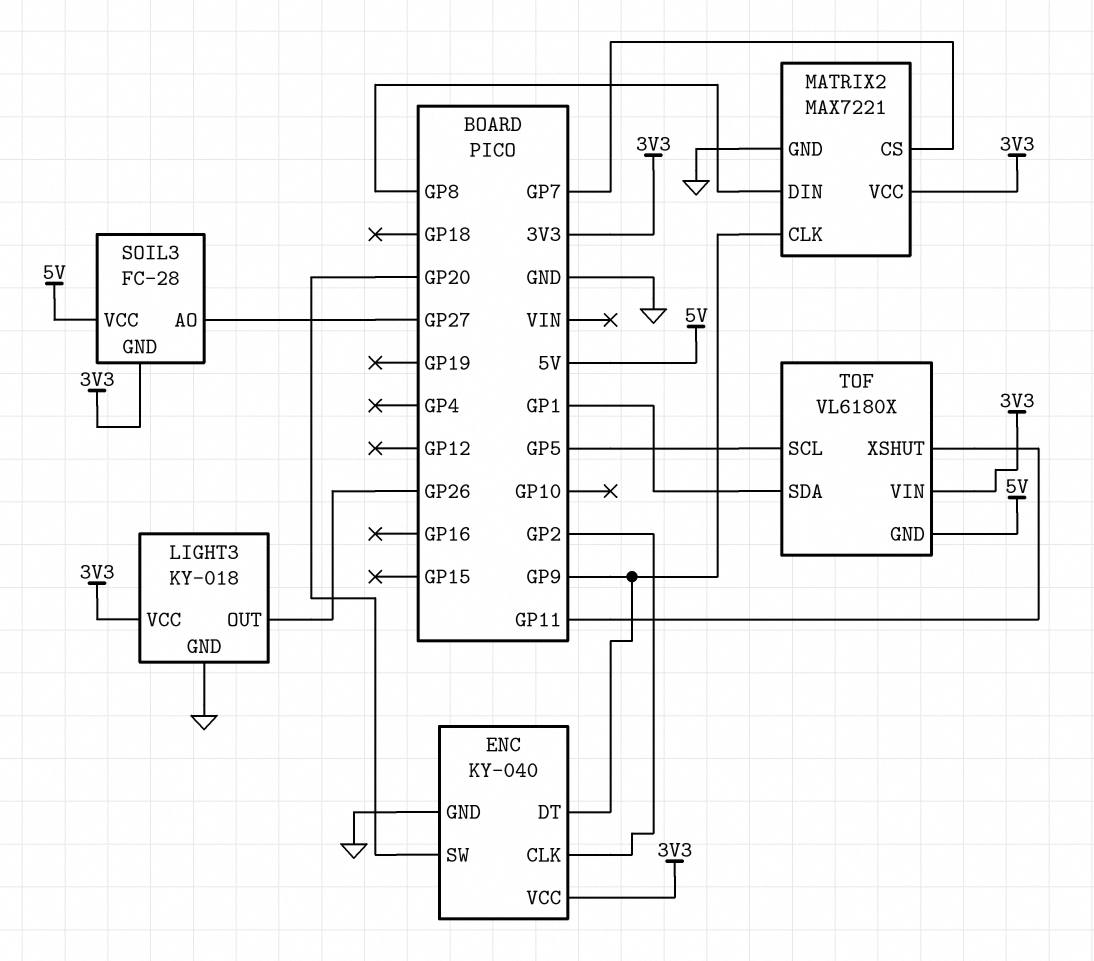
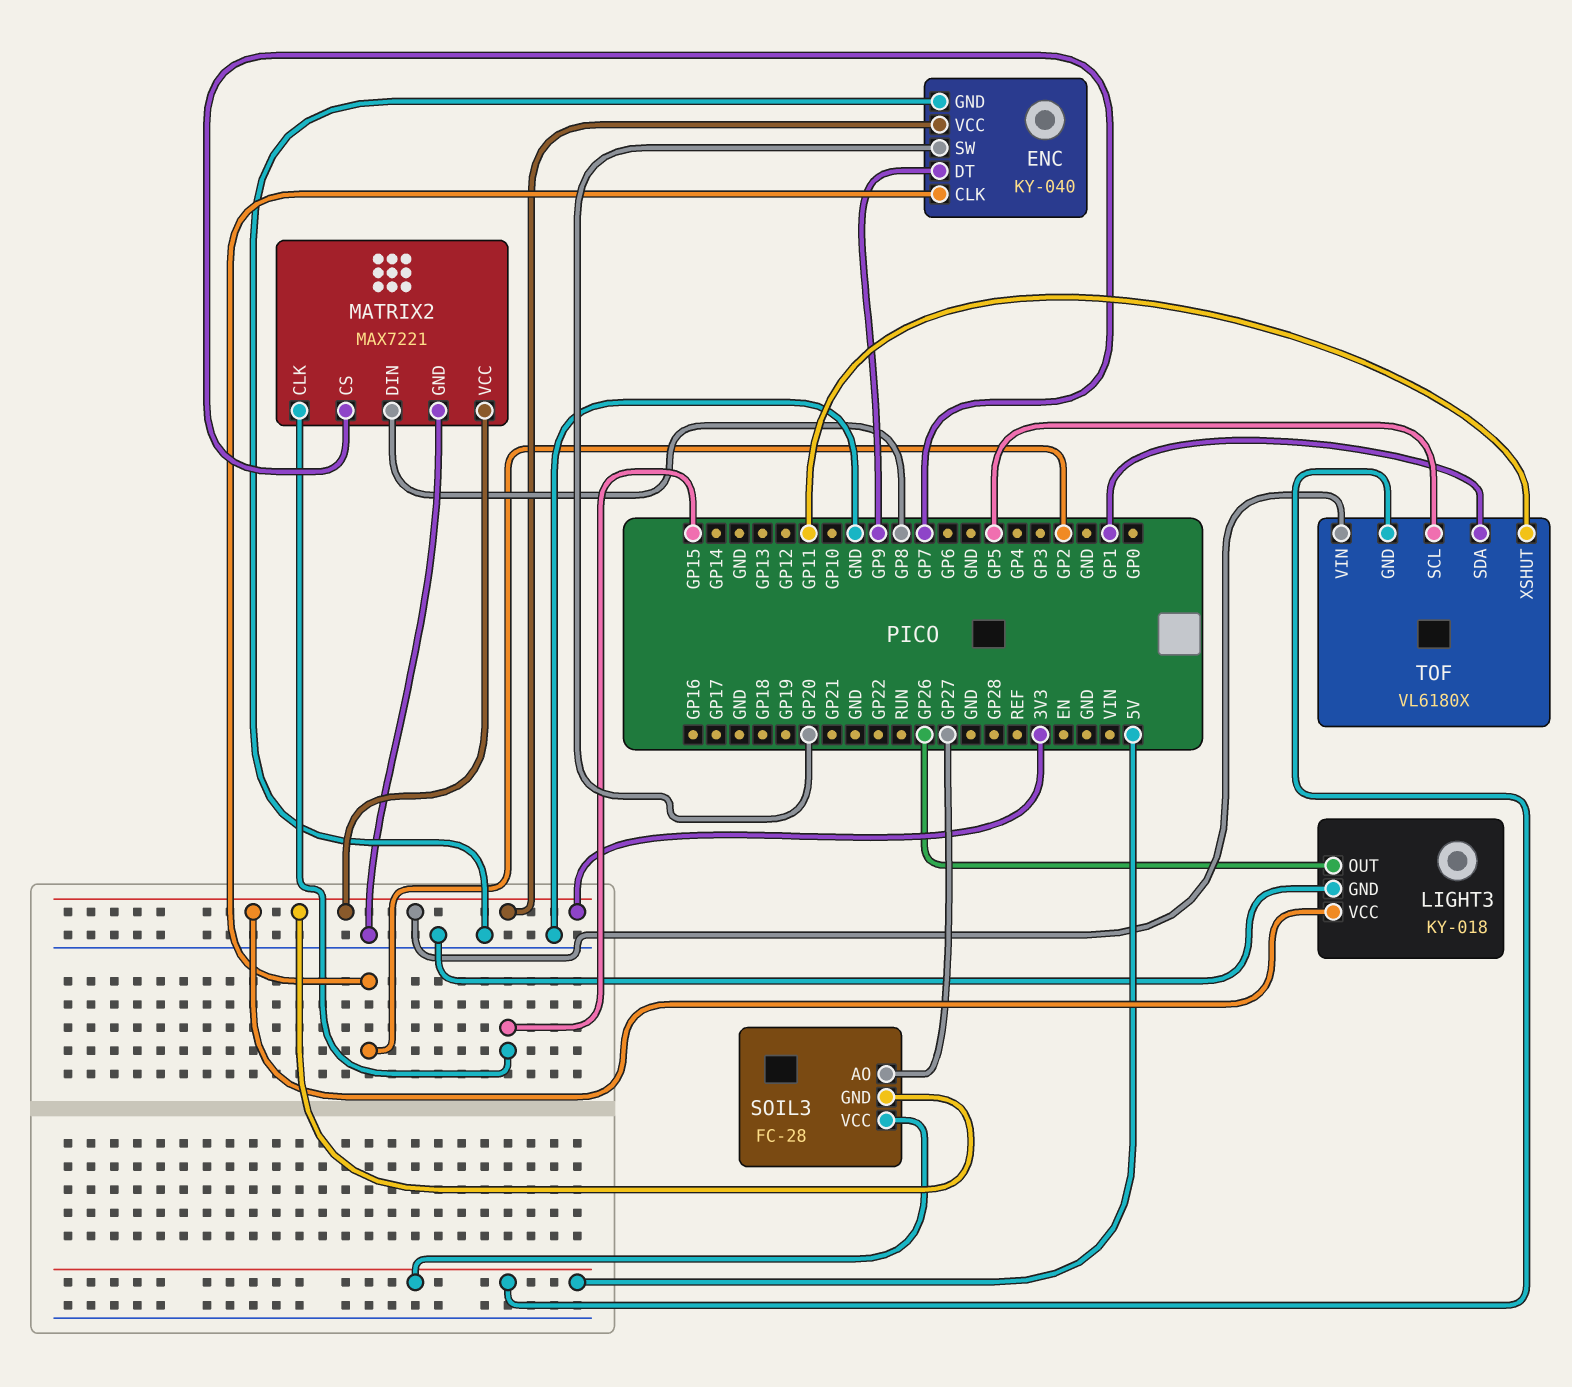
MATRIX2 pin CLK: GP9 -> GP15

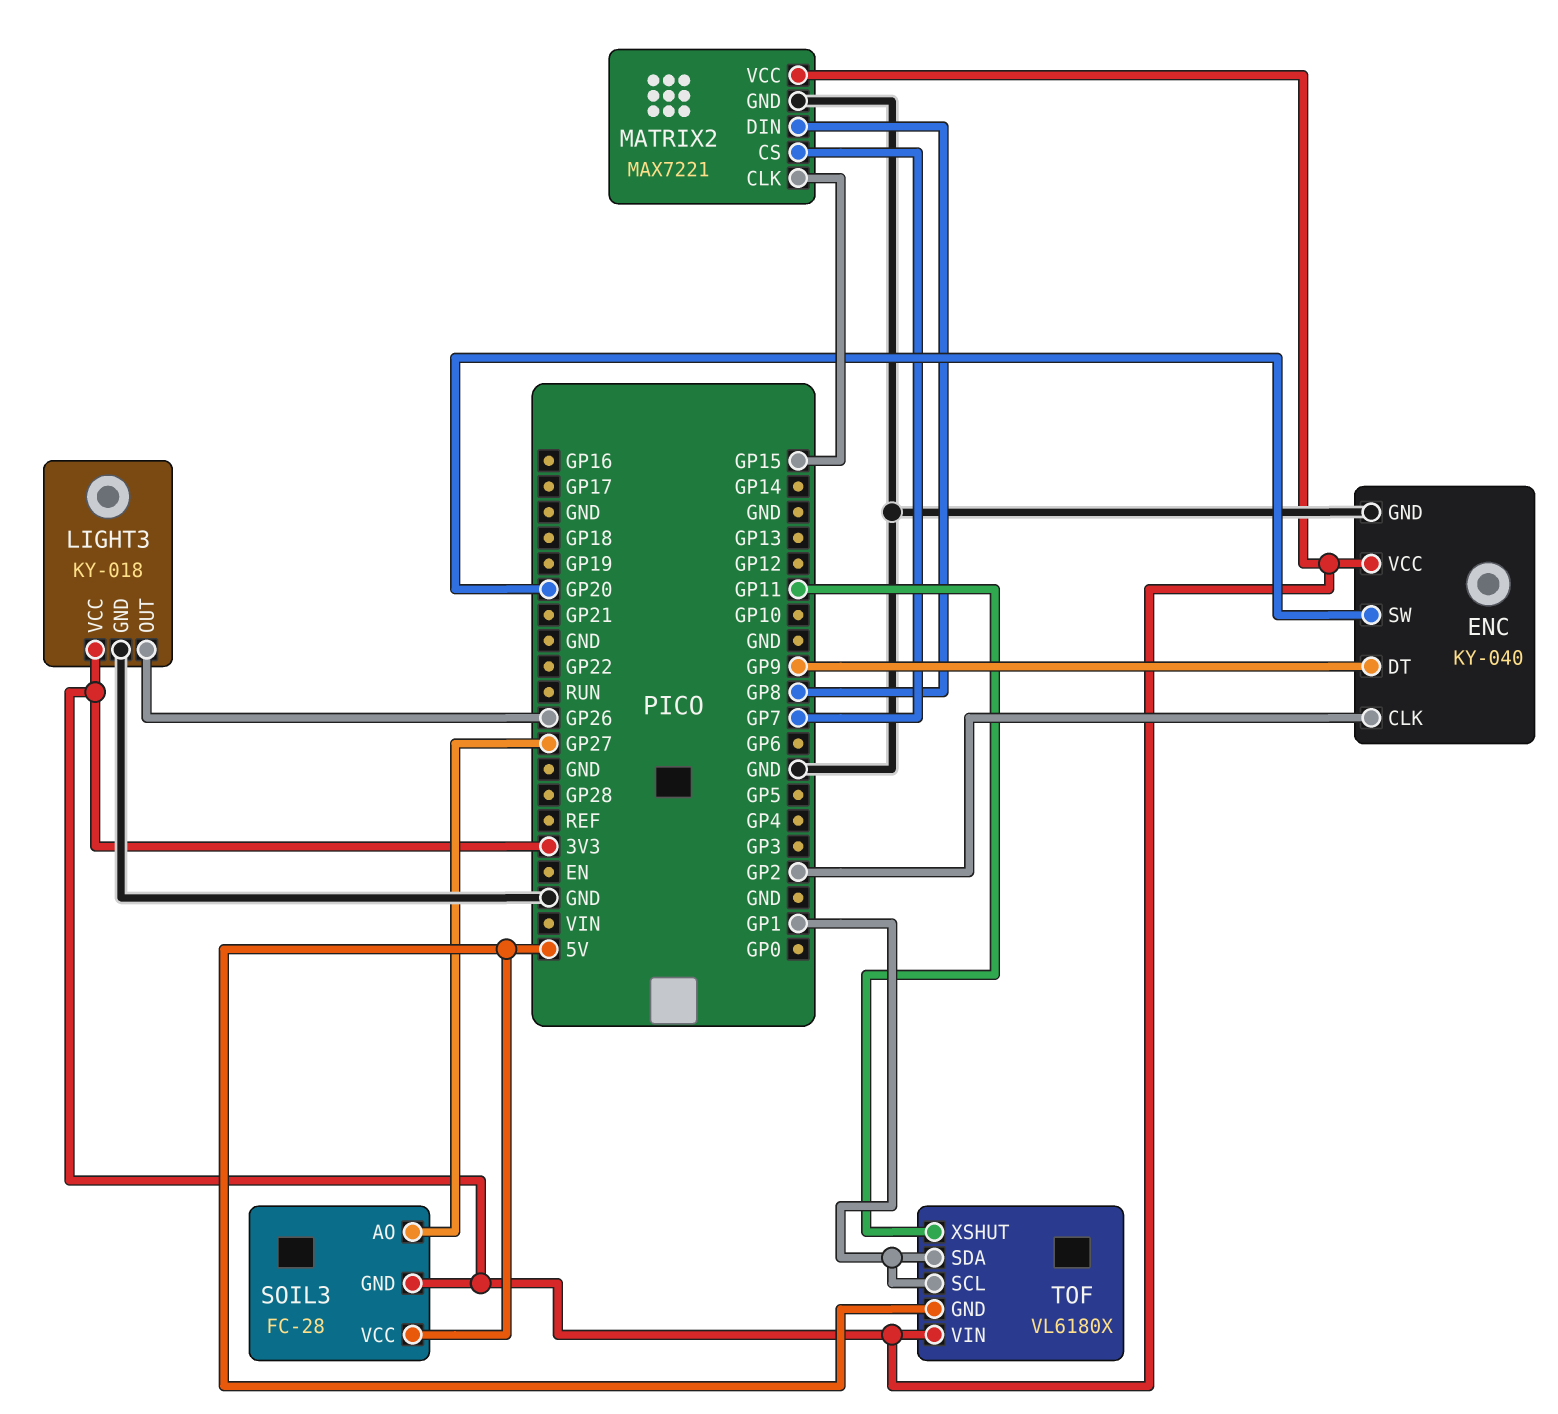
TOF pin SCL: GP5 -> GP1

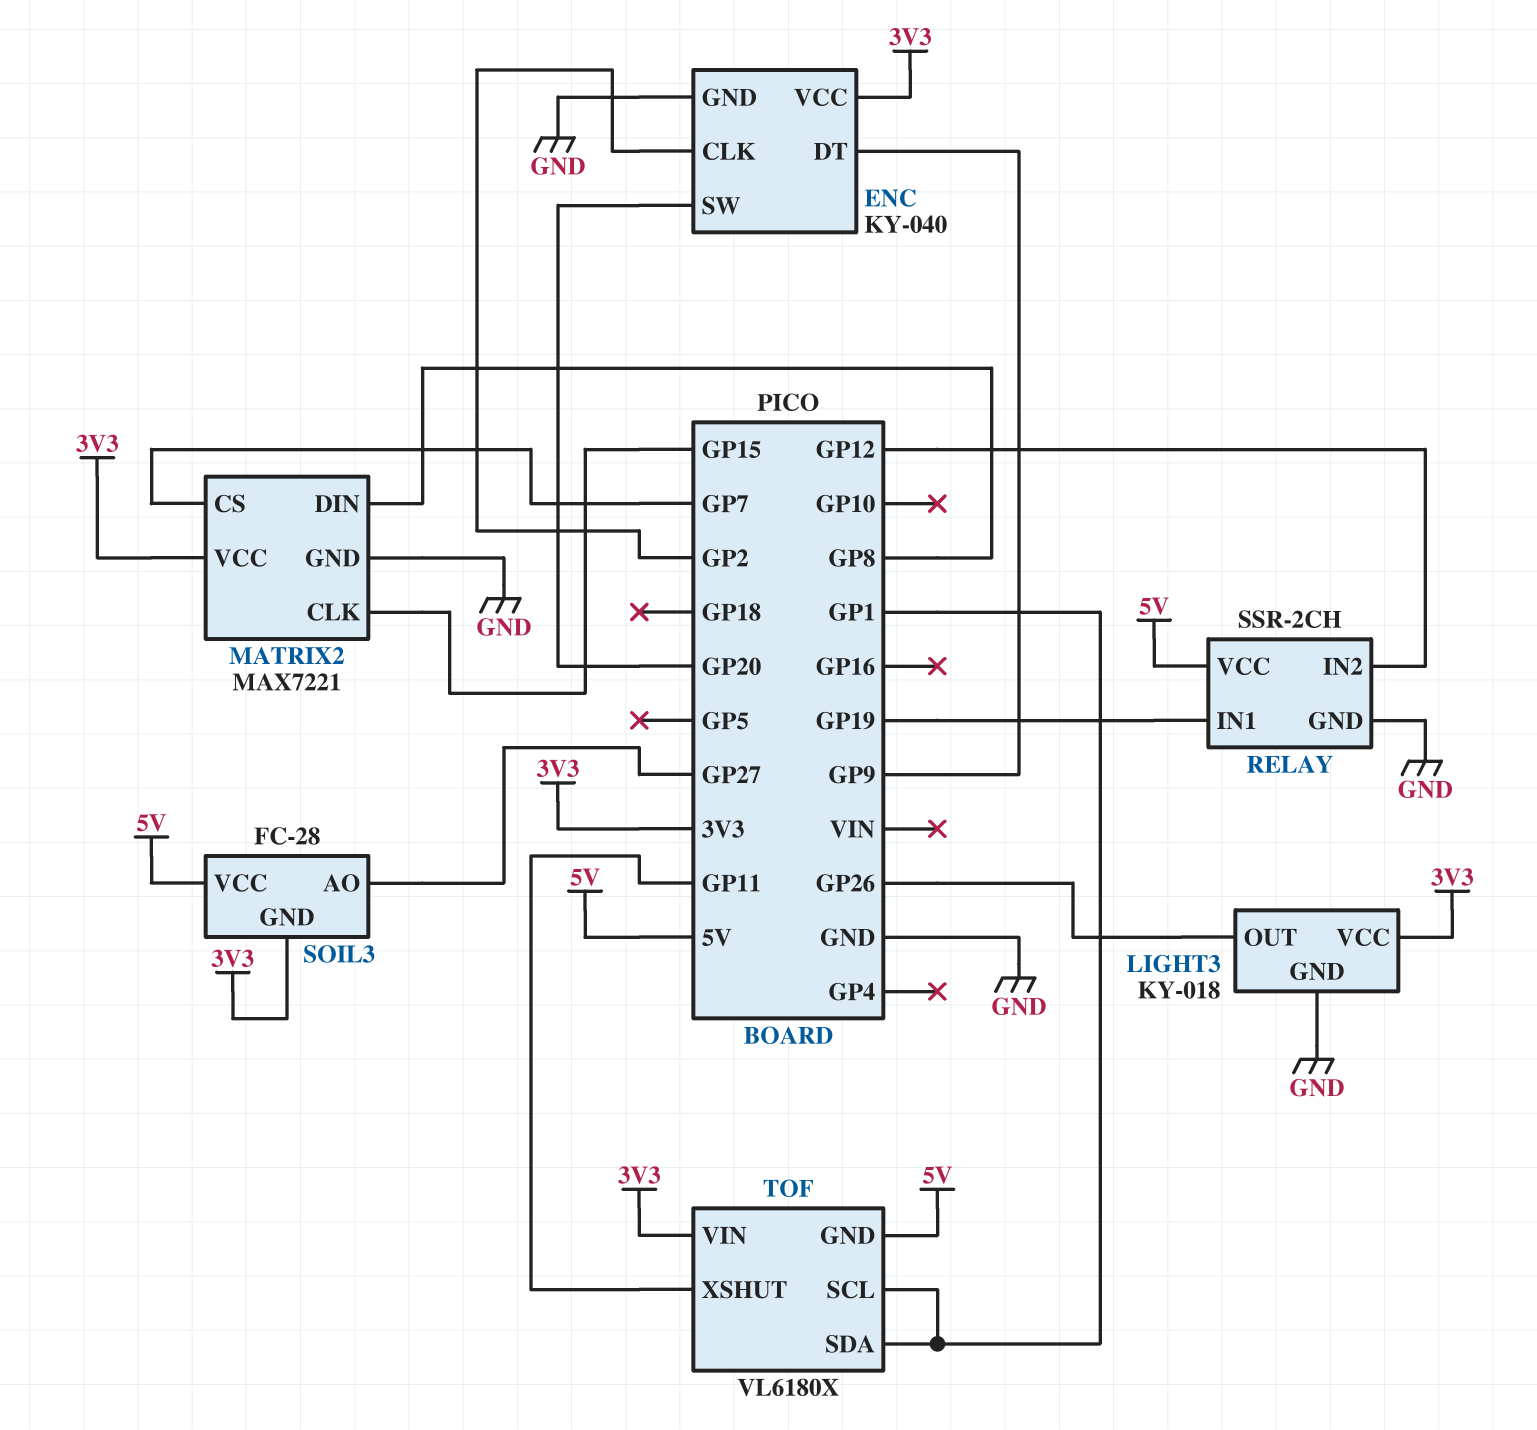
RELAY: none -> SSR-2CH
RELAY pin GND: none -> GND
RELAY pin IN1: none -> GP19
RELAY pin IN2: none -> GP12
RELAY pin VCC: none -> 5V

